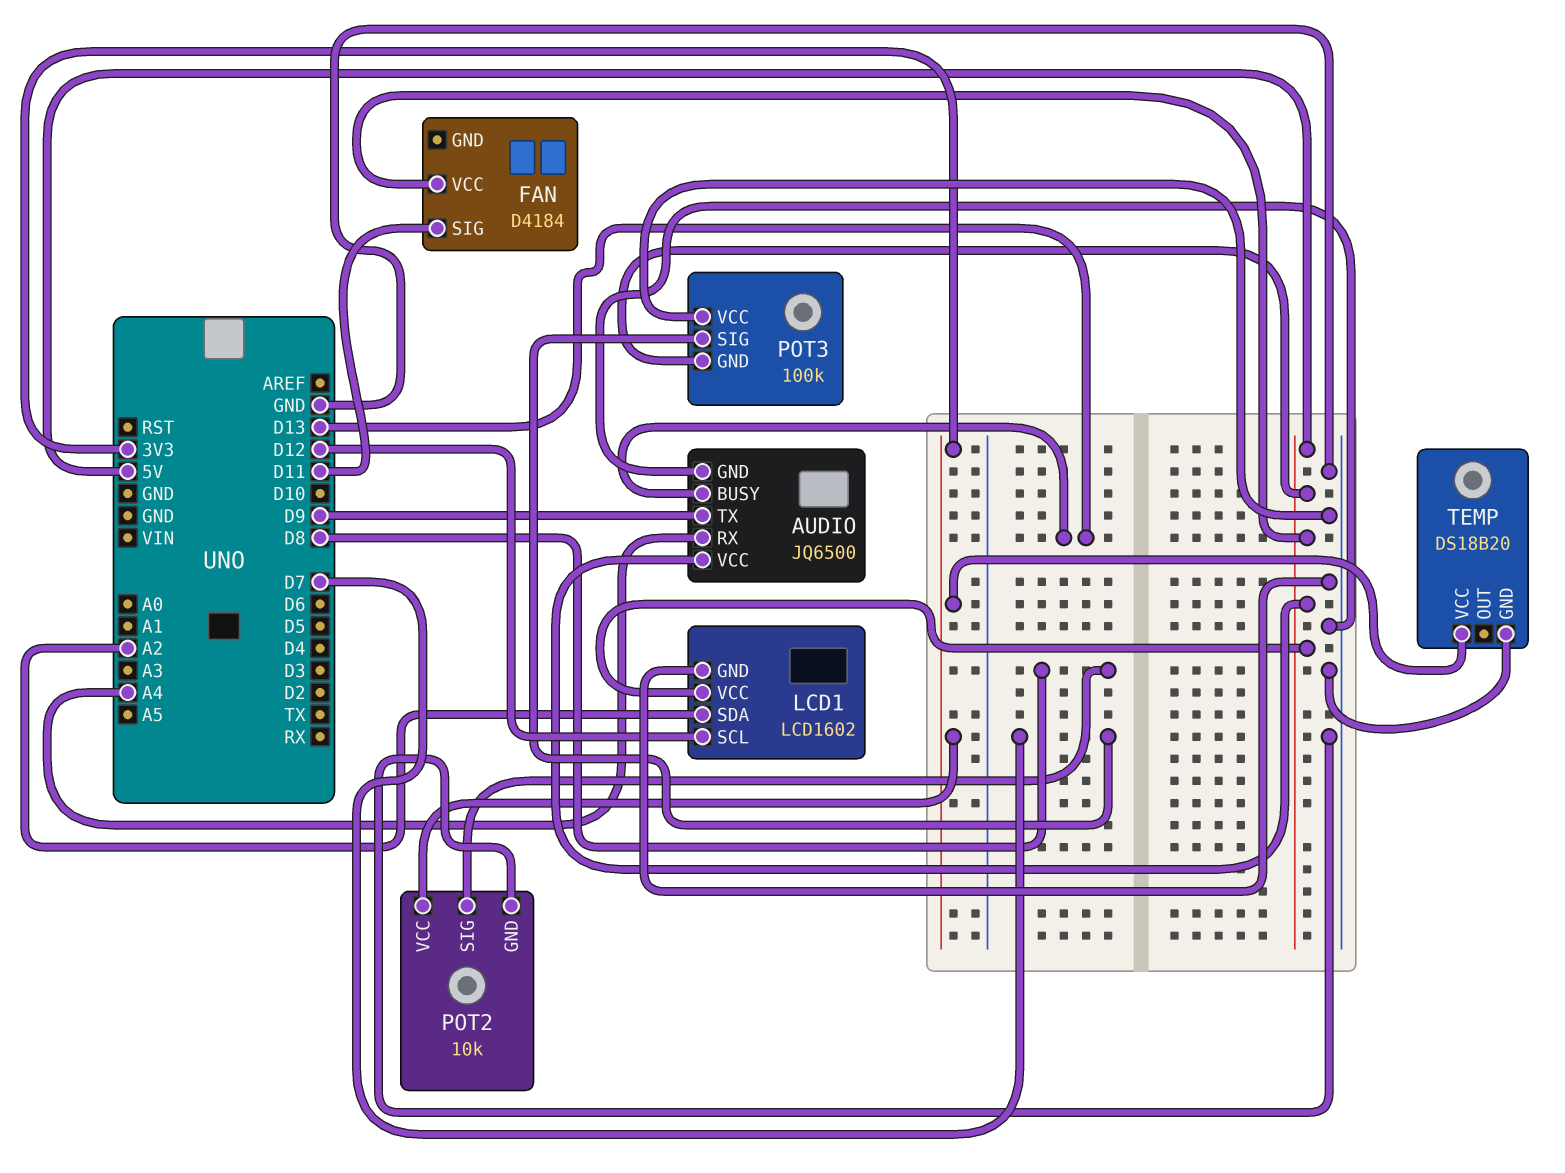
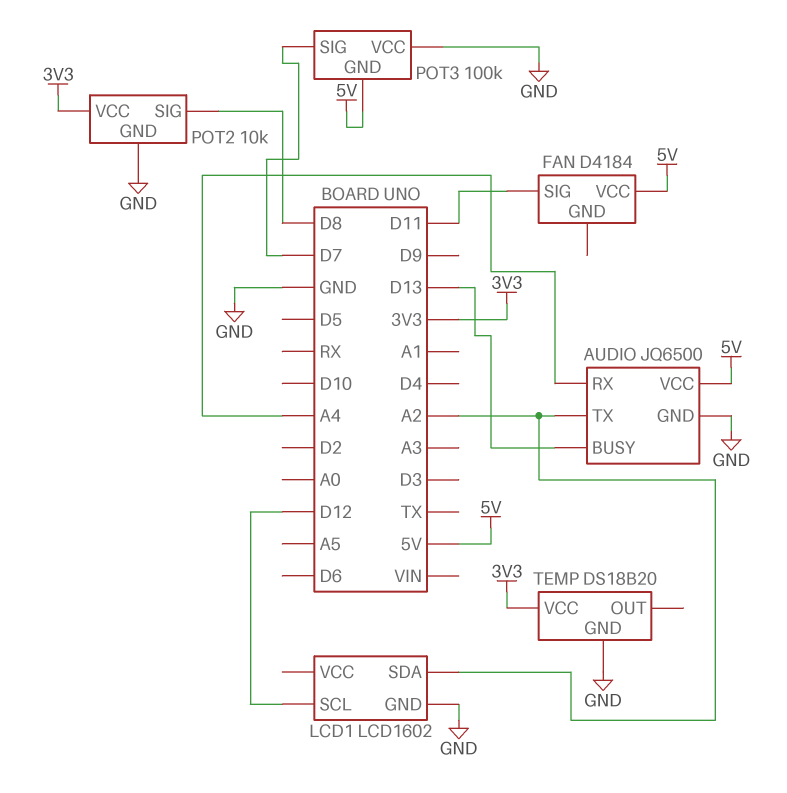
AUDIO pin TX: D9 -> A2
LCD1 pin VCC: 5V -> none

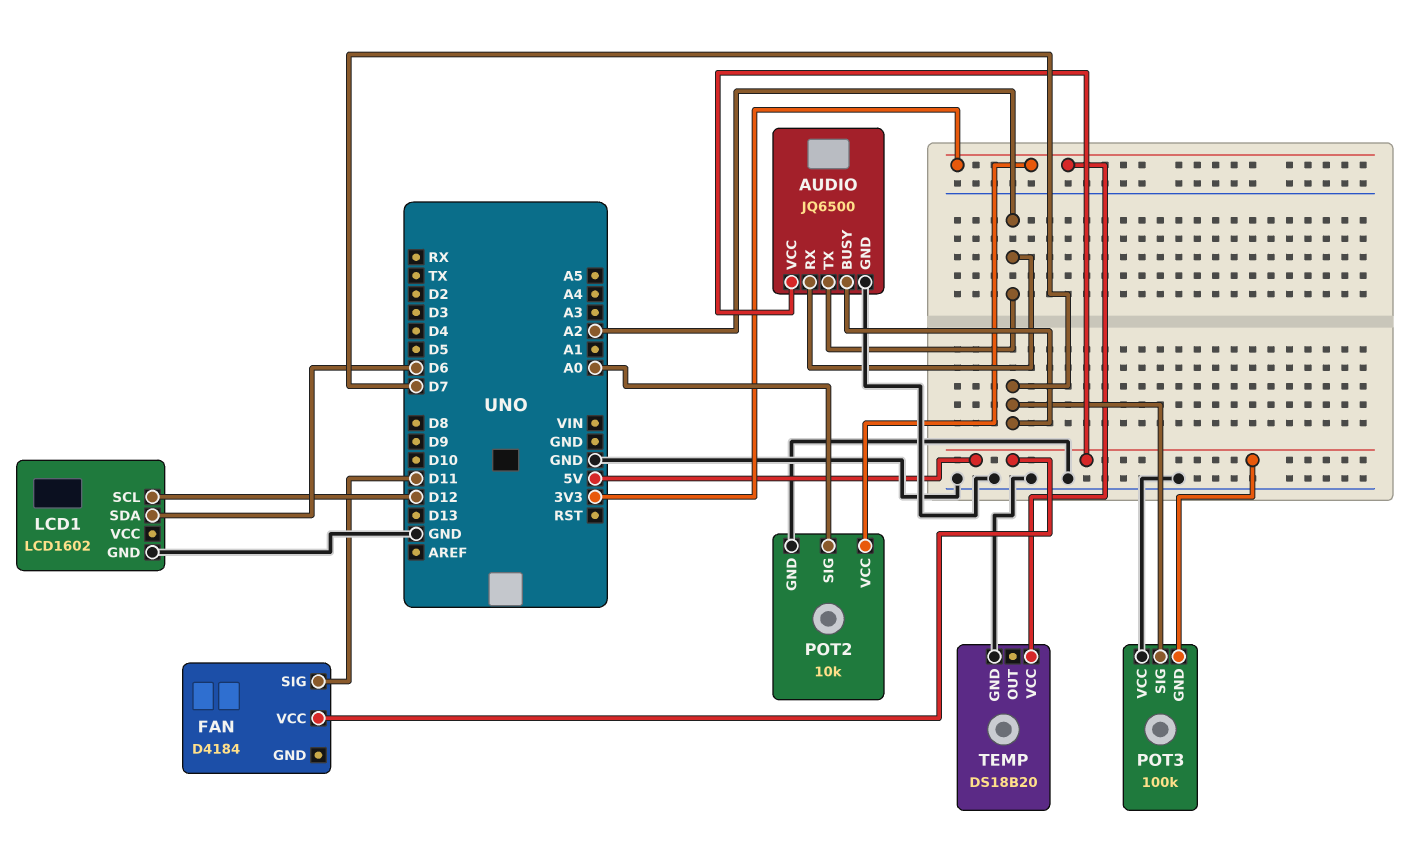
AUDIO pin BUSY: D13 -> D7
AUDIO pin RX: A4 -> A2
LCD1 pin SDA: A2 -> D6
POT2 pin SIG: D8 -> A0

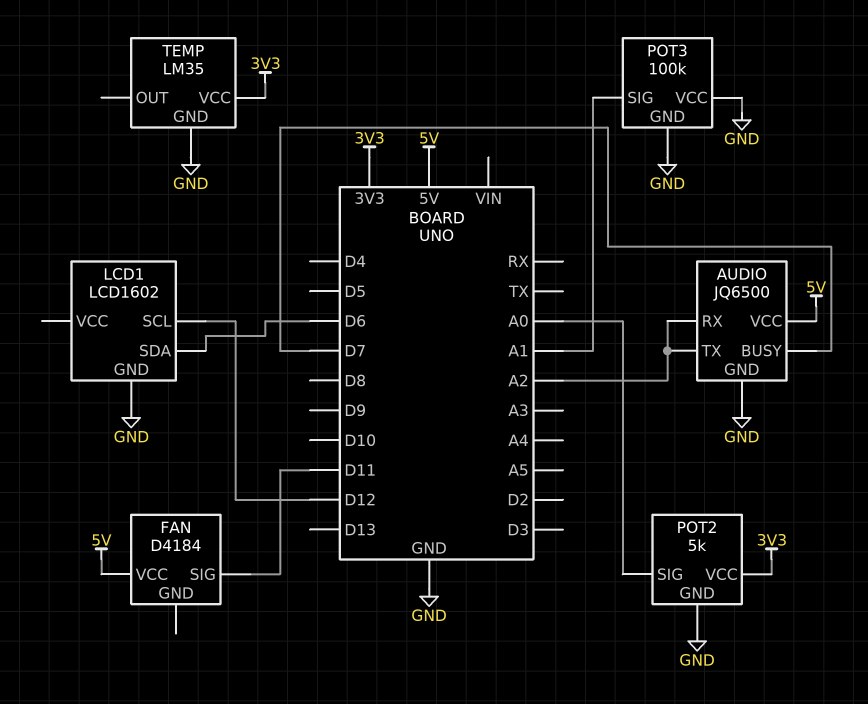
POT2: 10k -> 5k
POT3 pin GND: 5V -> GND
POT3 pin SIG: D7 -> A1
TEMP: DS18B20 -> LM35

